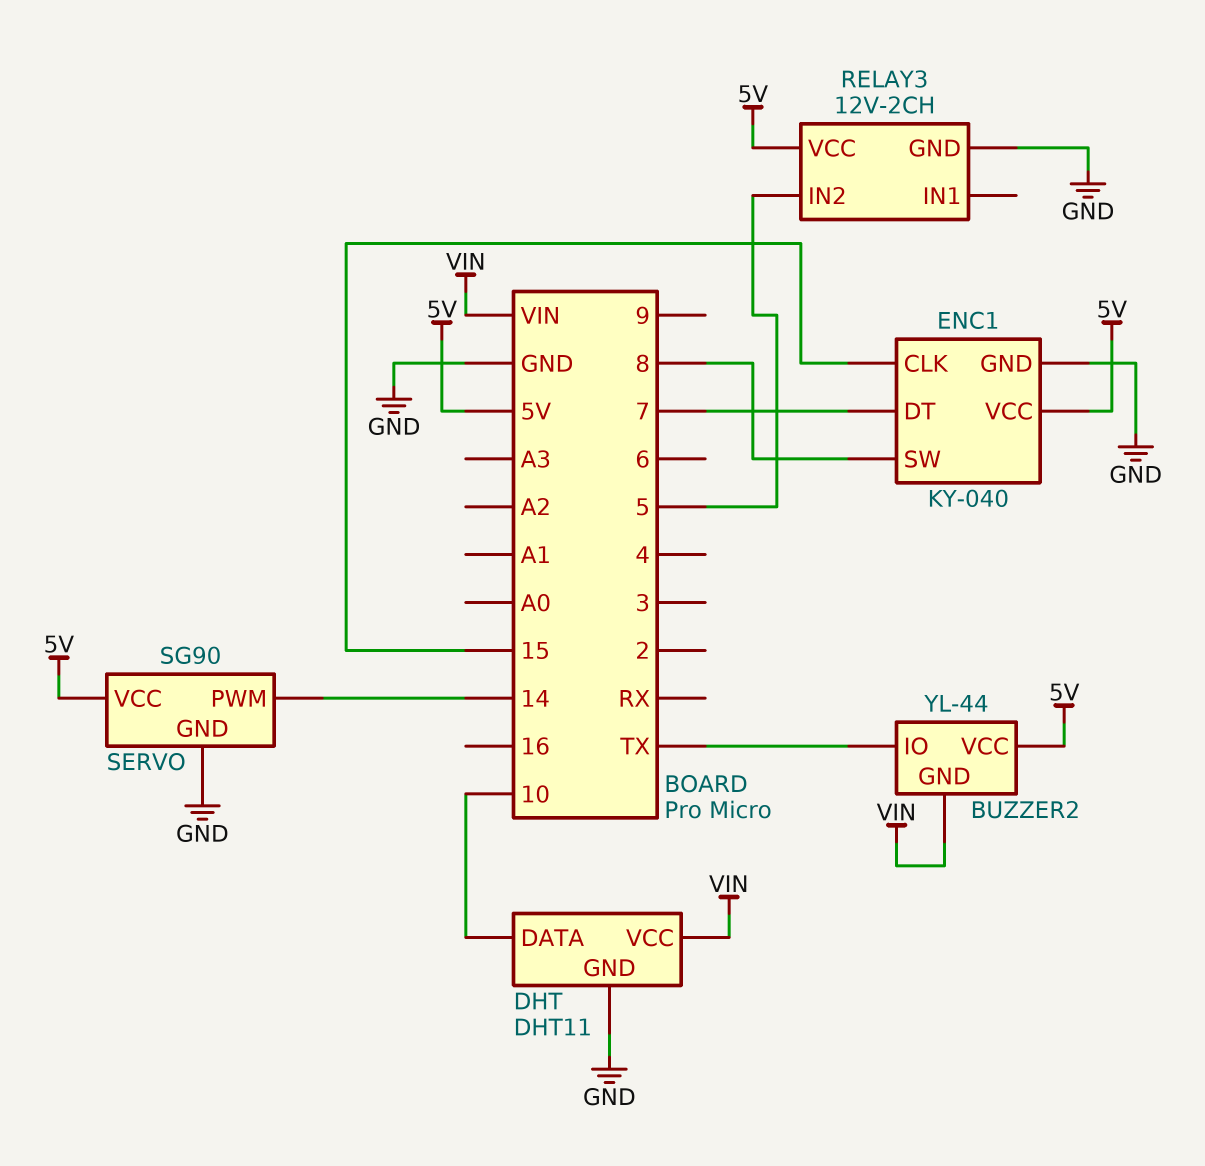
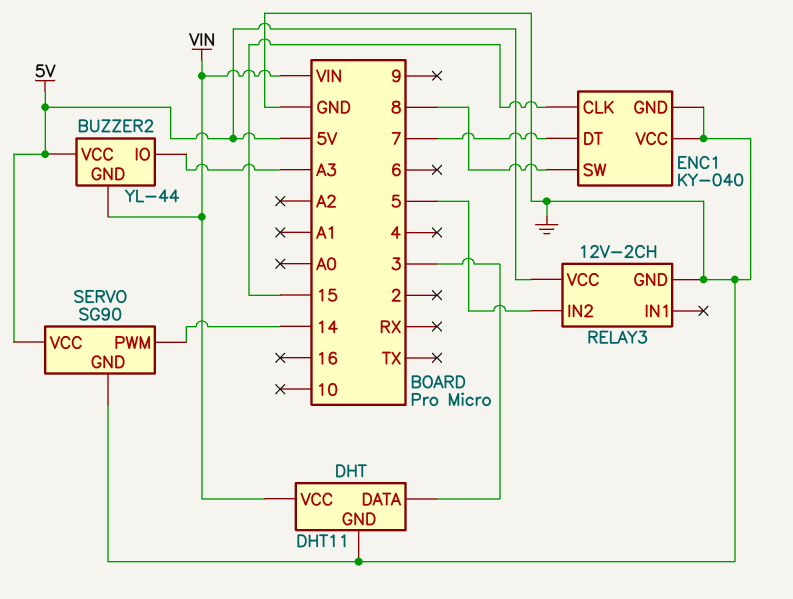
BUZZER2 pin IO: TX -> A3
DHT pin DATA: 10 -> 3
ENC1 pin VCC: 5V -> GND

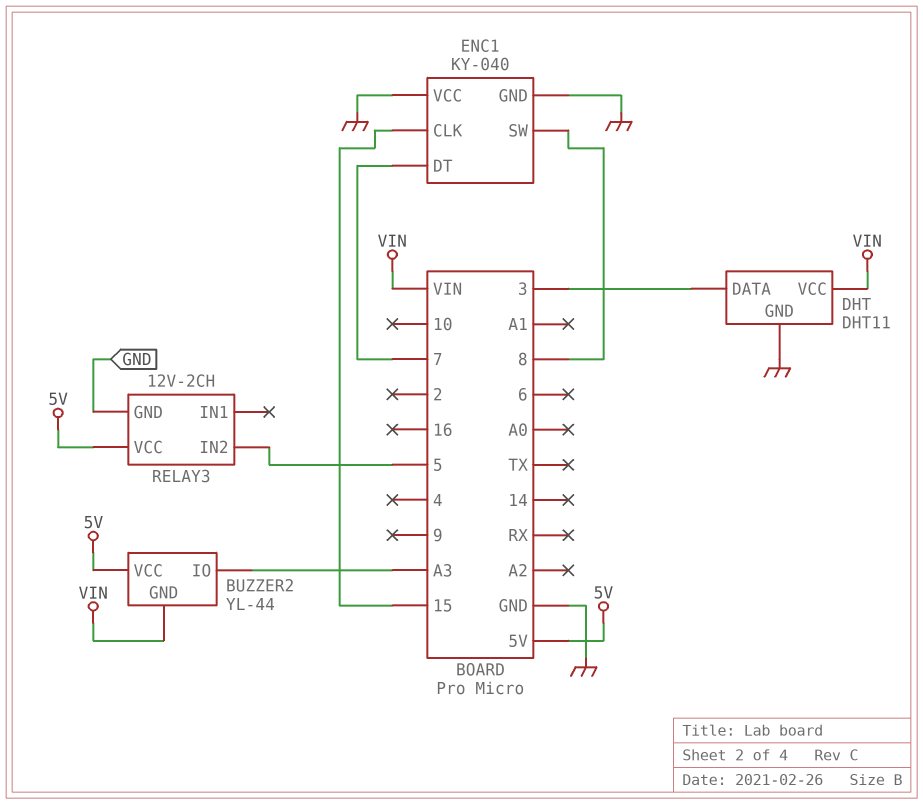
SERVO: SG90 -> none
SERVO pin GND: GND -> none
SERVO pin PWM: 14 -> none
SERVO pin VCC: 5V -> none

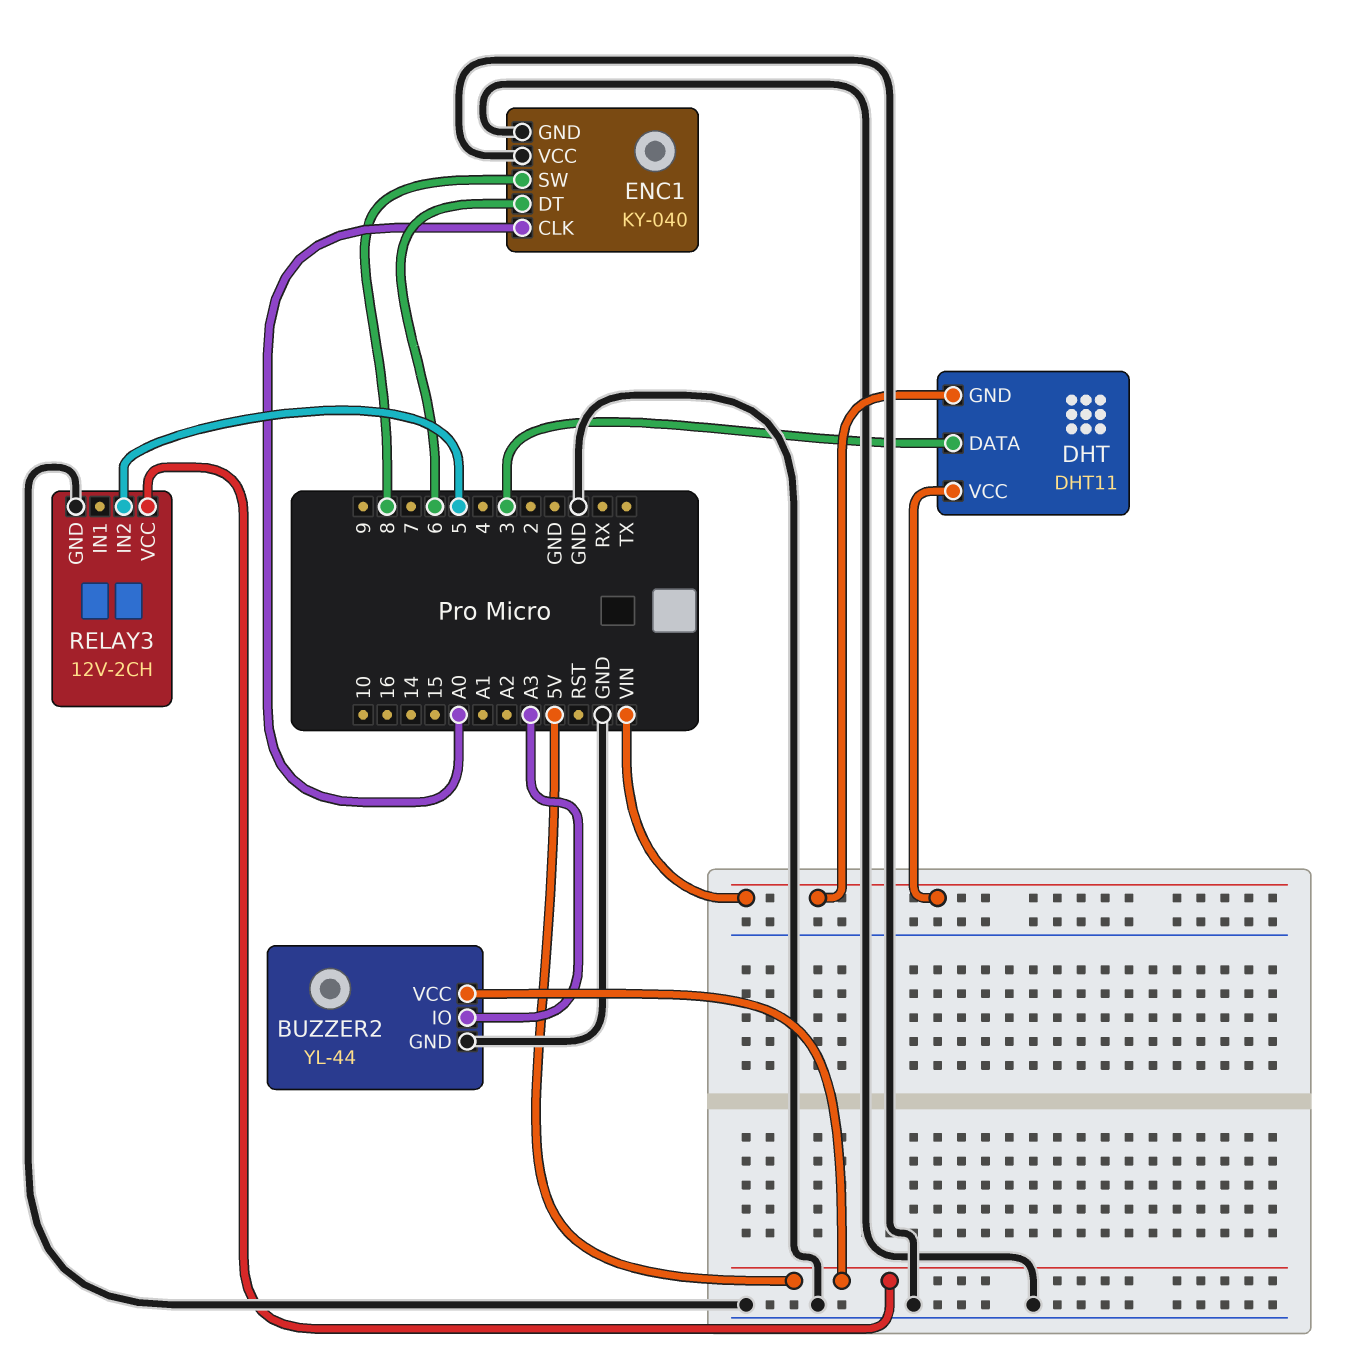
BUZZER2 pin GND: VIN -> GND
DHT pin GND: GND -> VIN
ENC1 pin CLK: 15 -> A0
ENC1 pin DT: 7 -> 6

